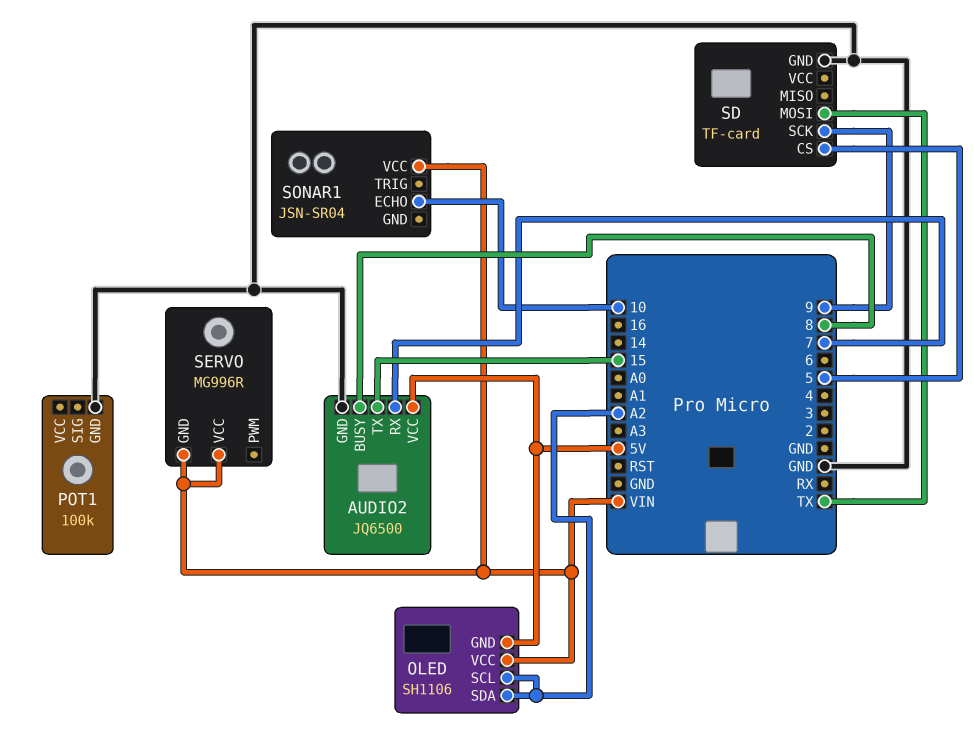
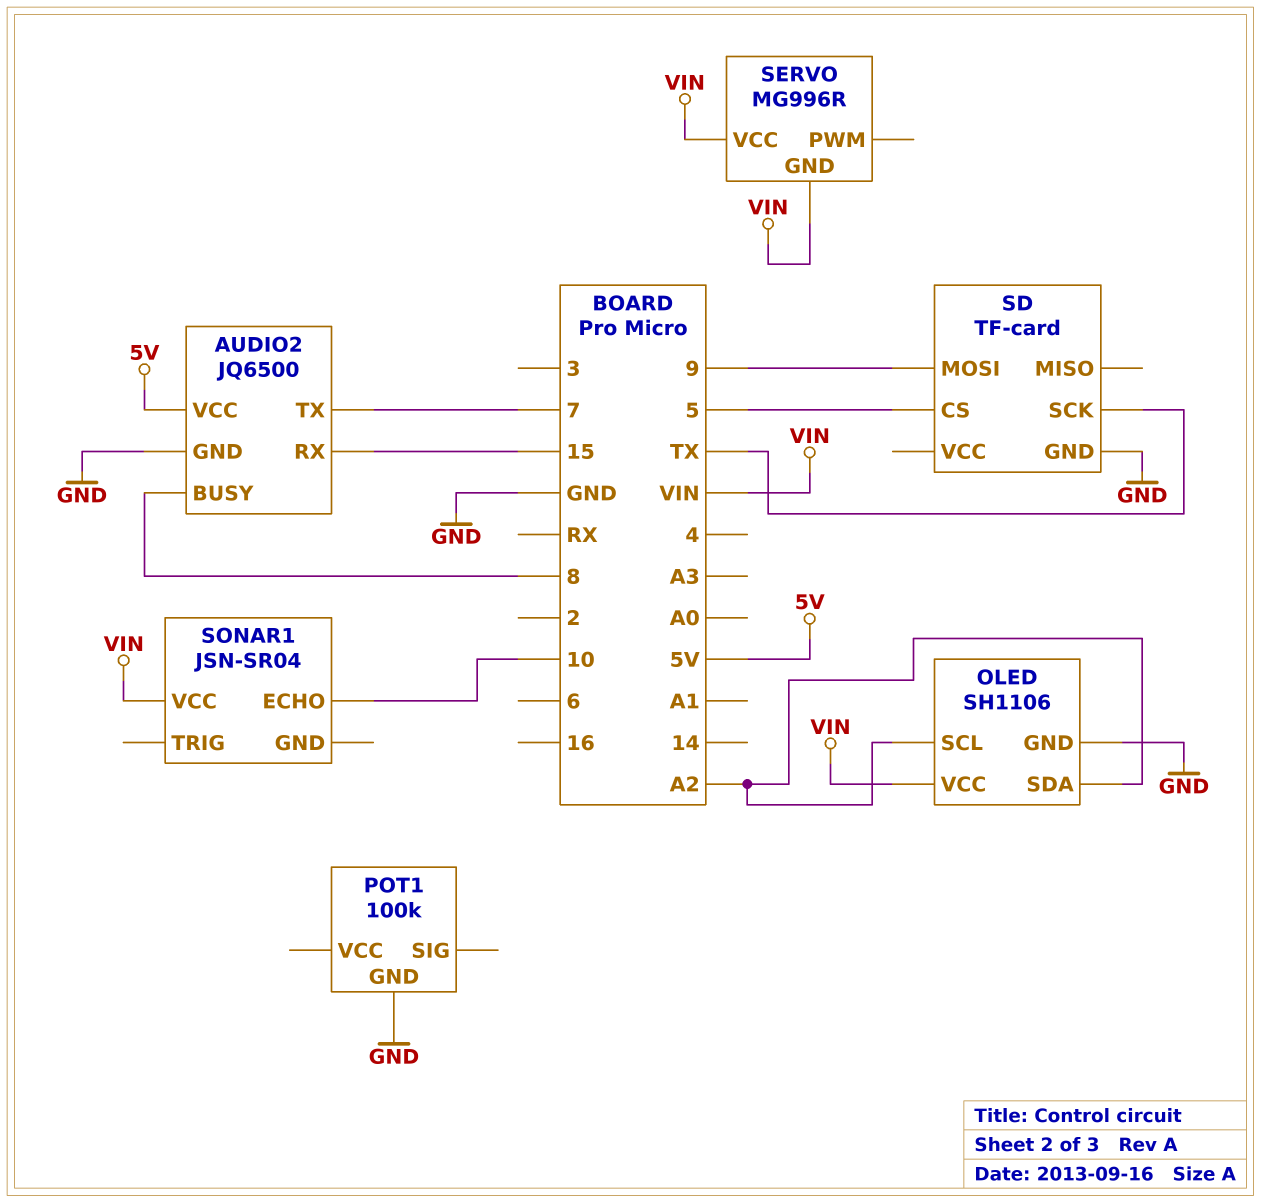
AUDIO2 pin RX: 7 -> 15
AUDIO2 pin TX: 15 -> 7
OLED pin GND: 5V -> GND
SD pin MOSI: TX -> 9
SD pin SCK: 9 -> TX

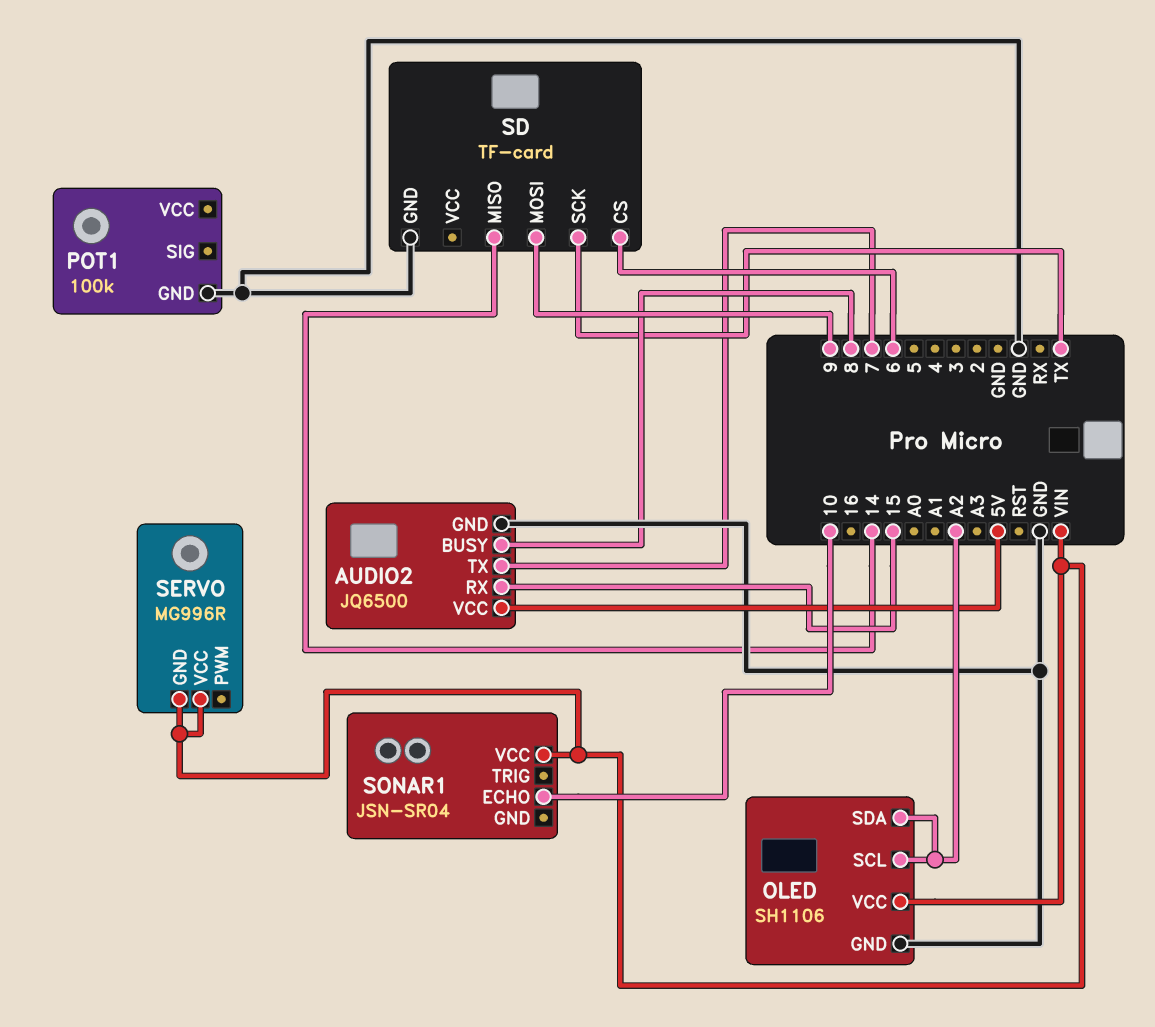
SD pin CS: 5 -> 6
SD pin MISO: none -> 14

